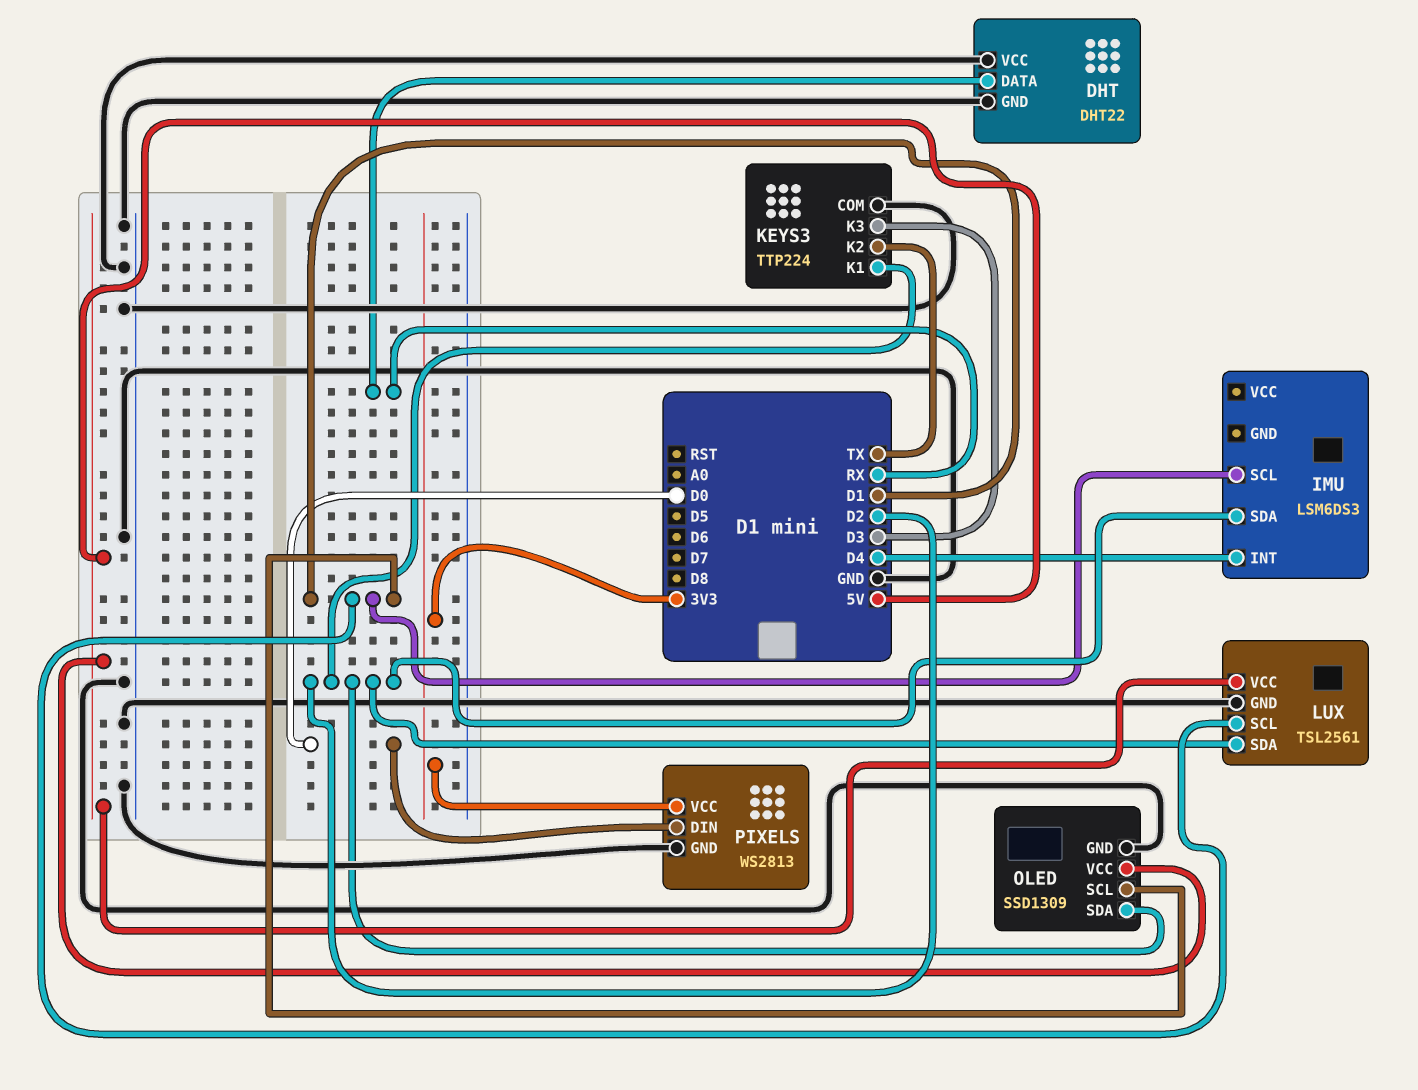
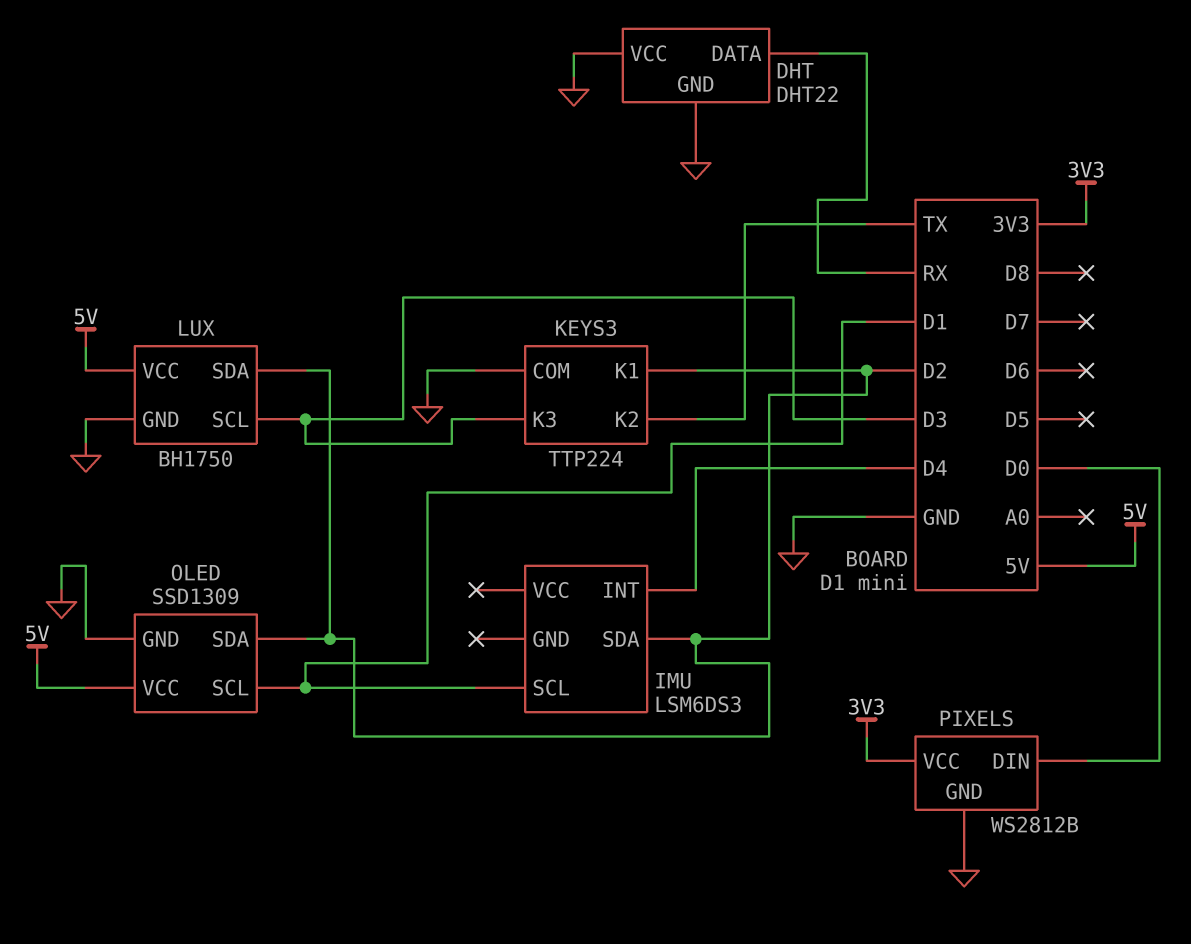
LUX: TSL2561 -> BH1750
LUX pin SCL: D1 -> D3
PIXELS: WS2813 -> WS2812B

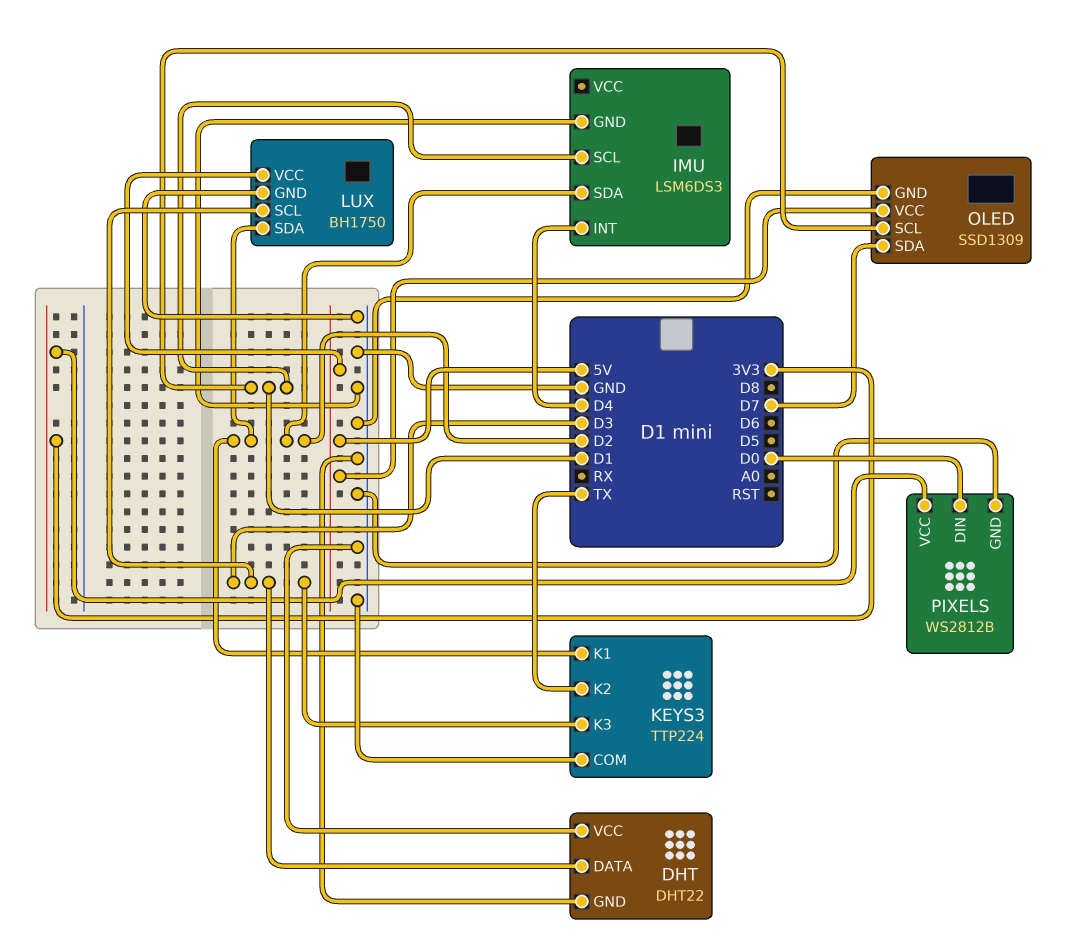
DHT pin DATA: RX -> D3
IMU pin GND: none -> GND
OLED pin SDA: D2 -> D7

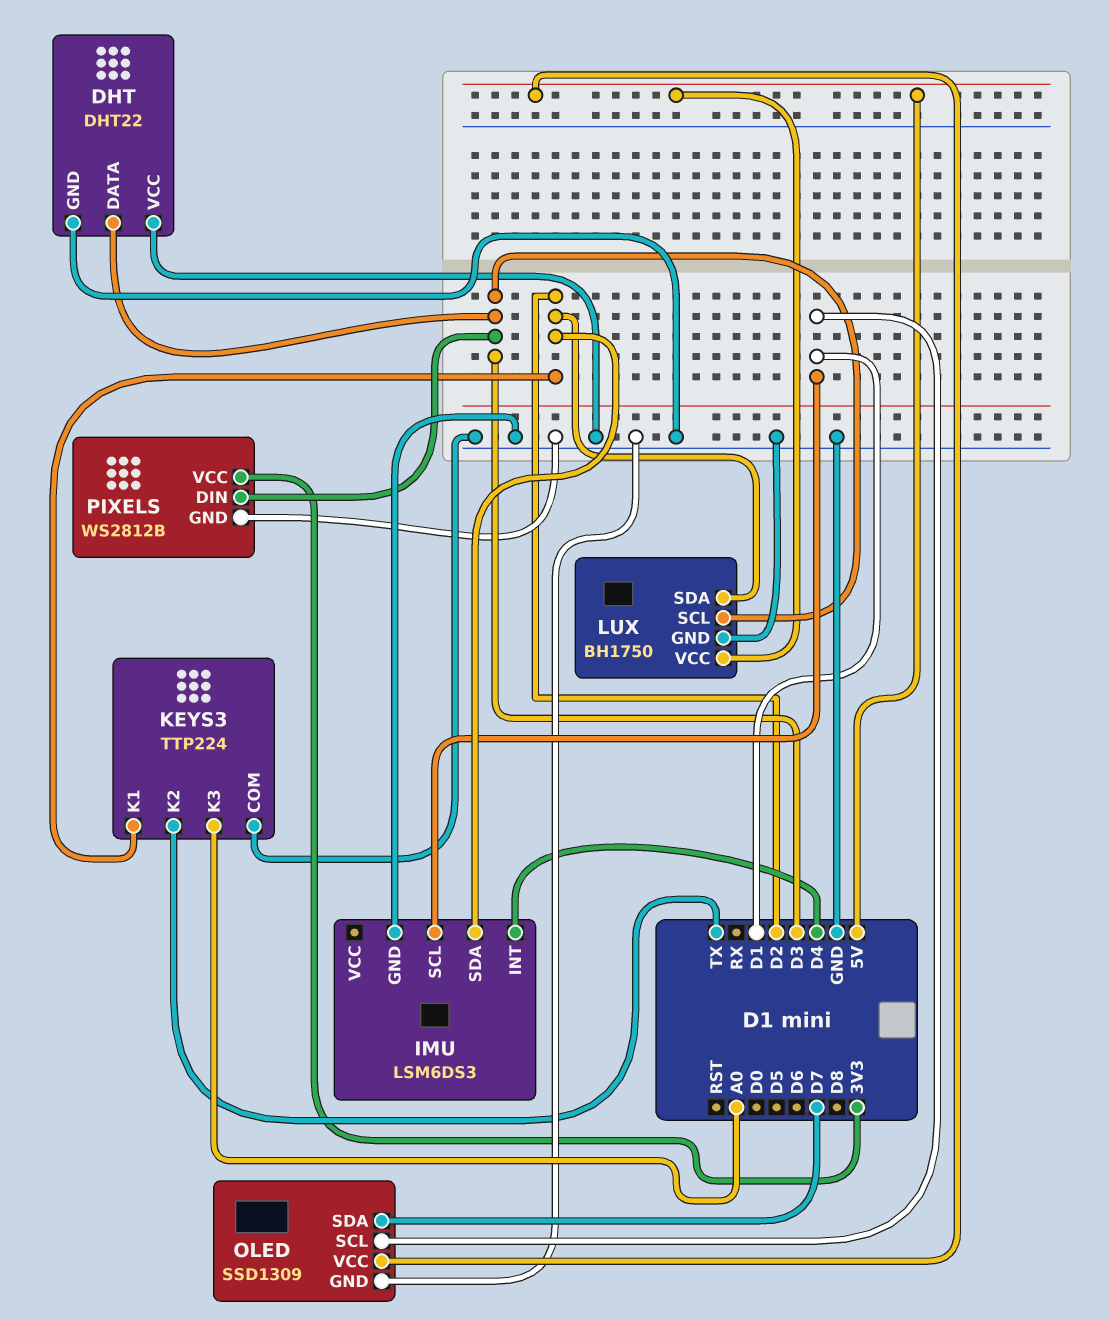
KEYS3 pin K3: D3 -> A0
PIXELS pin DIN: D0 -> D3

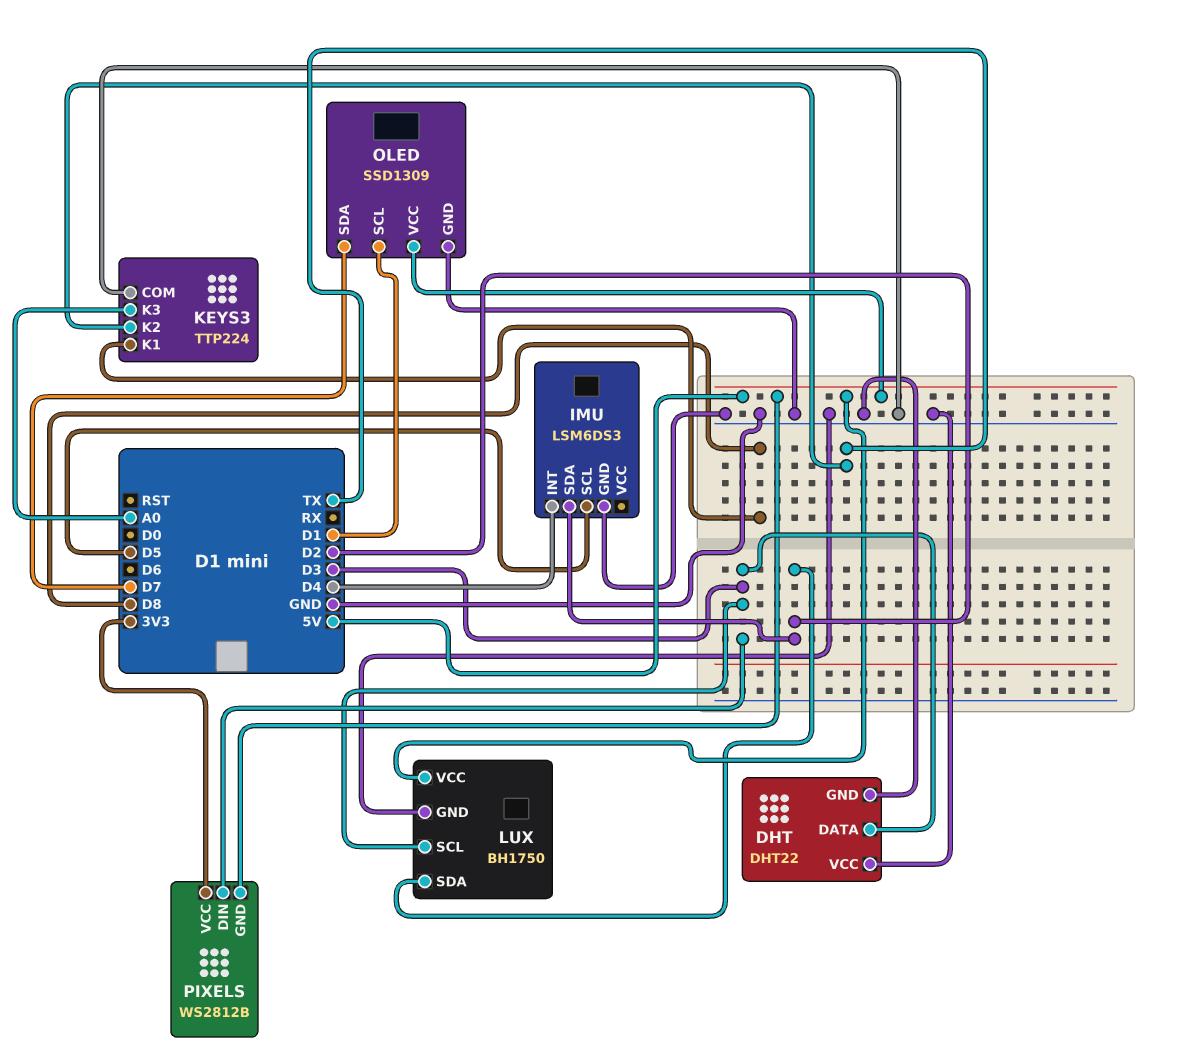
IMU pin SCL: D1 -> D5
KEYS3 pin K1: D2 -> D8
PIXELS pin GND: GND -> 5V

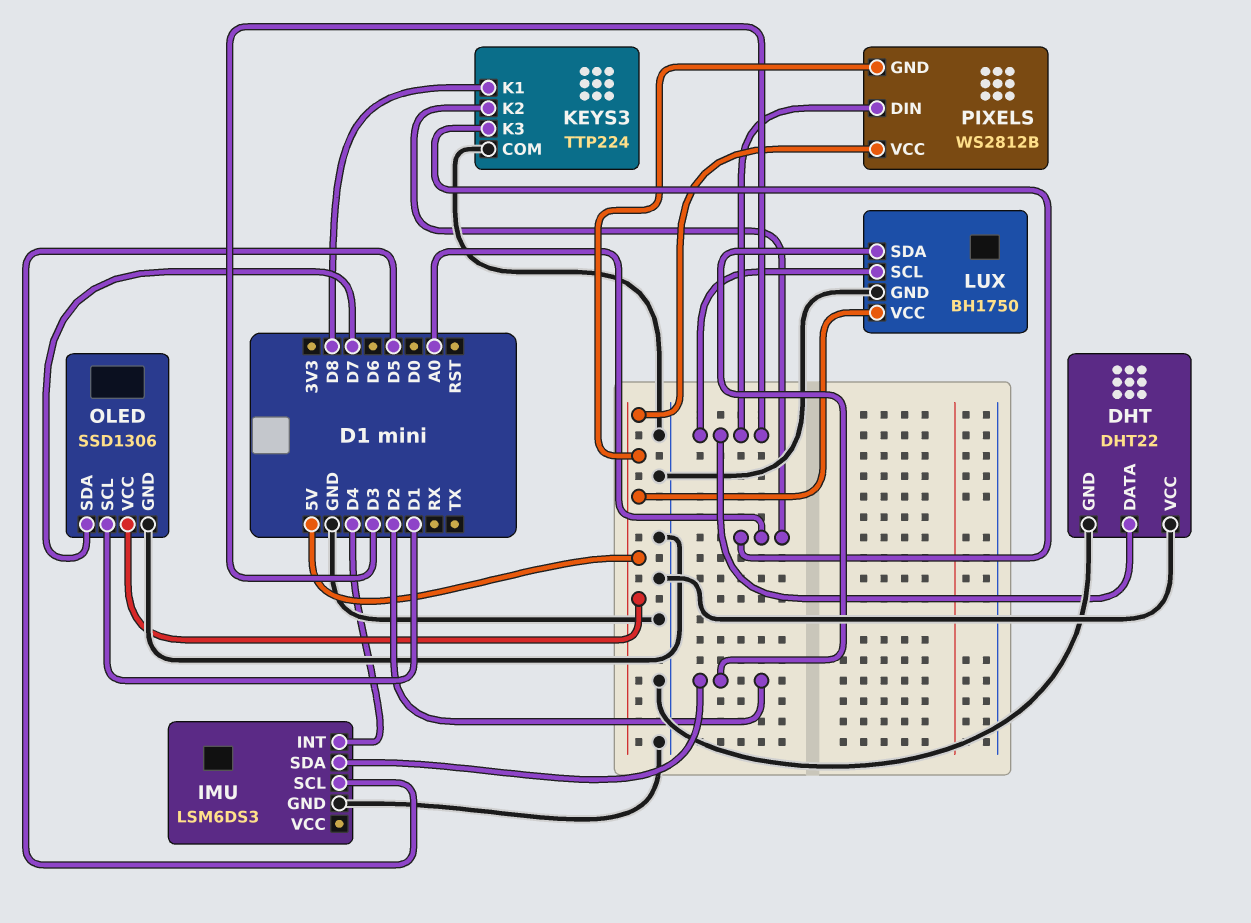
KEYS3 pin K2: TX -> A0
OLED: SSD1309 -> SSD1306
PIXELS pin VCC: 3V3 -> 5V

